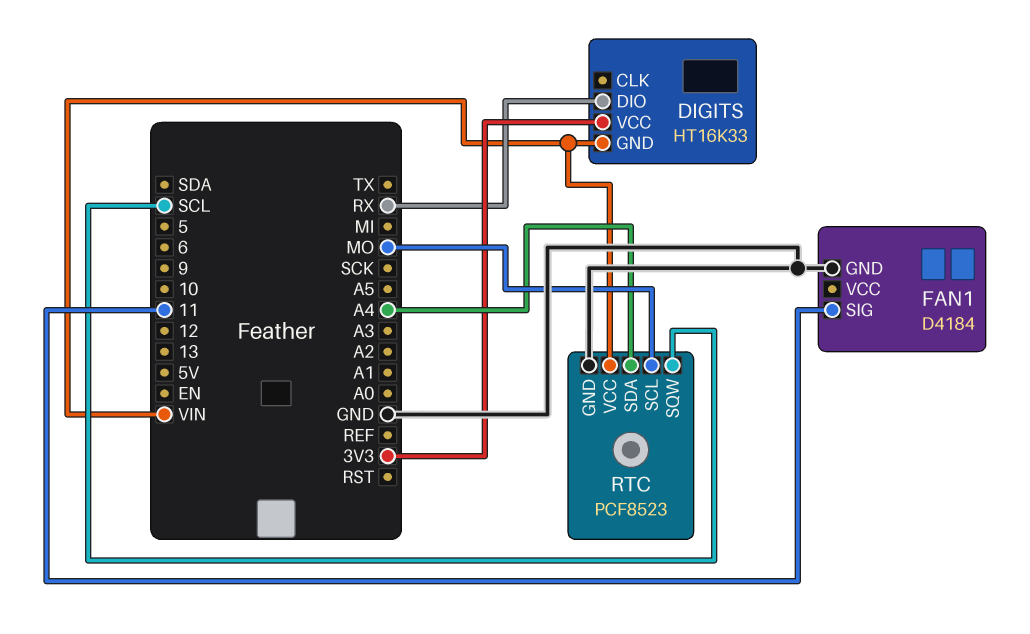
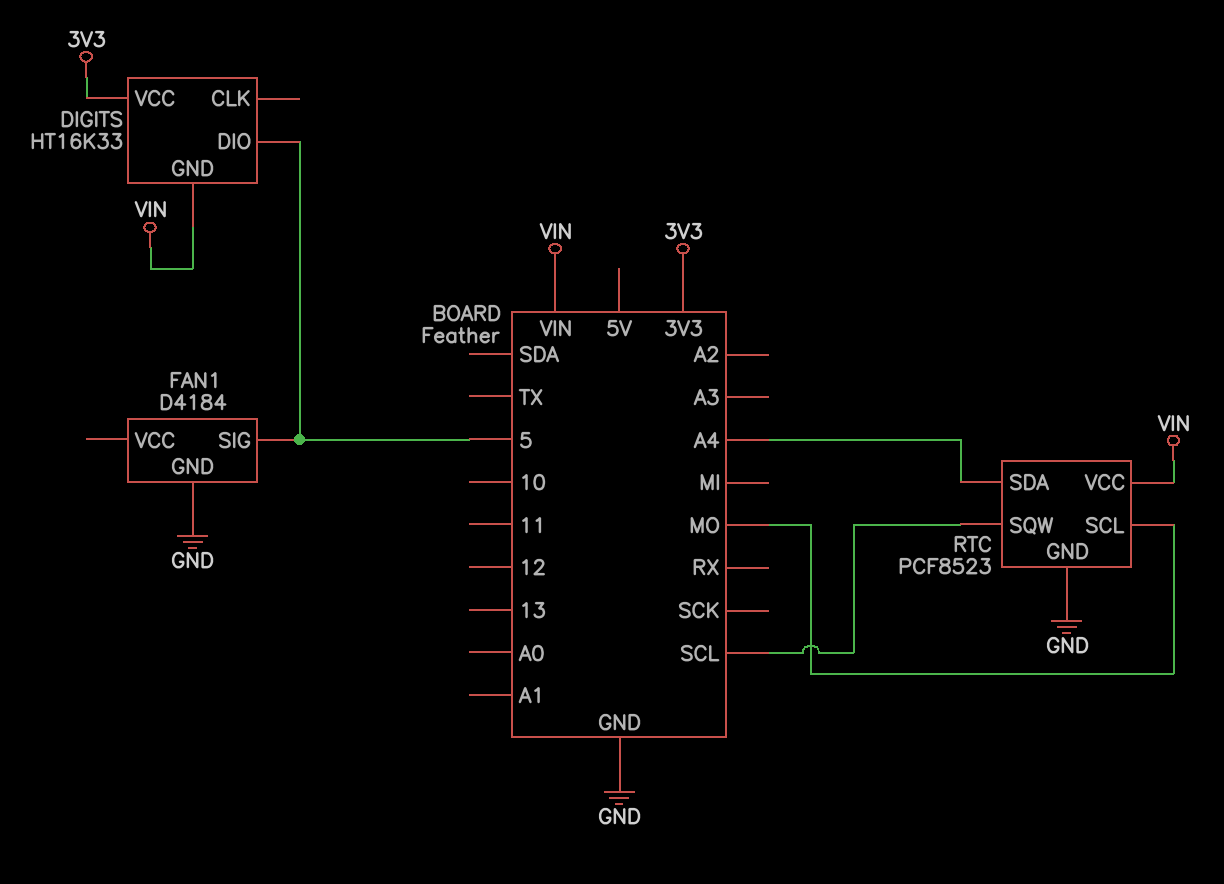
DIGITS pin DIO: RX -> 5
FAN1 pin SIG: 11 -> 5

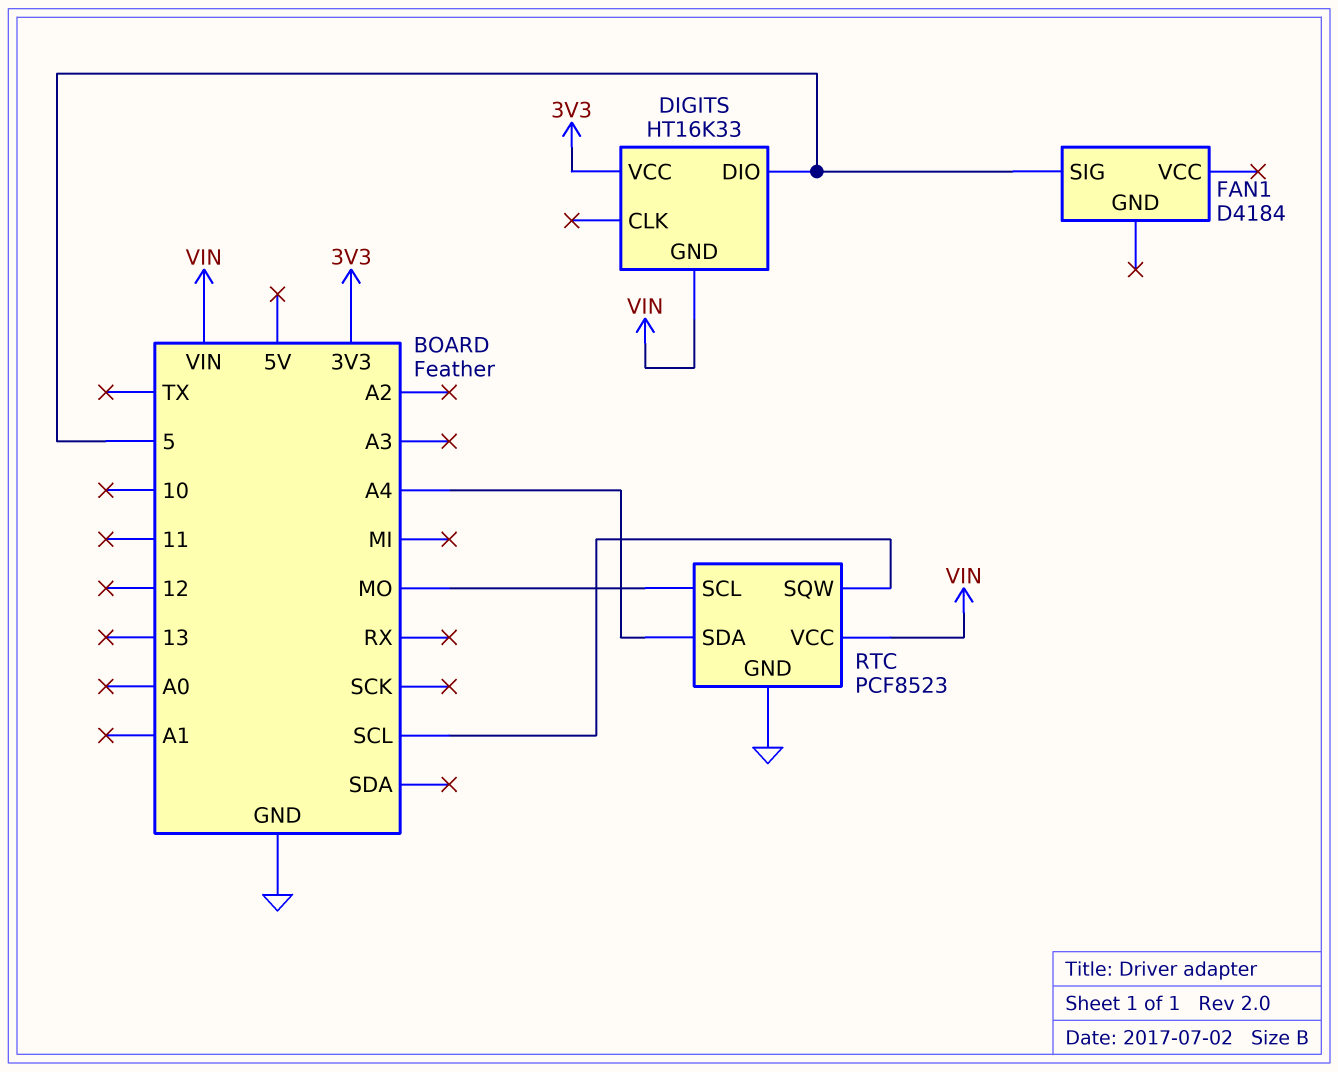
FAN1 pin GND: GND -> none

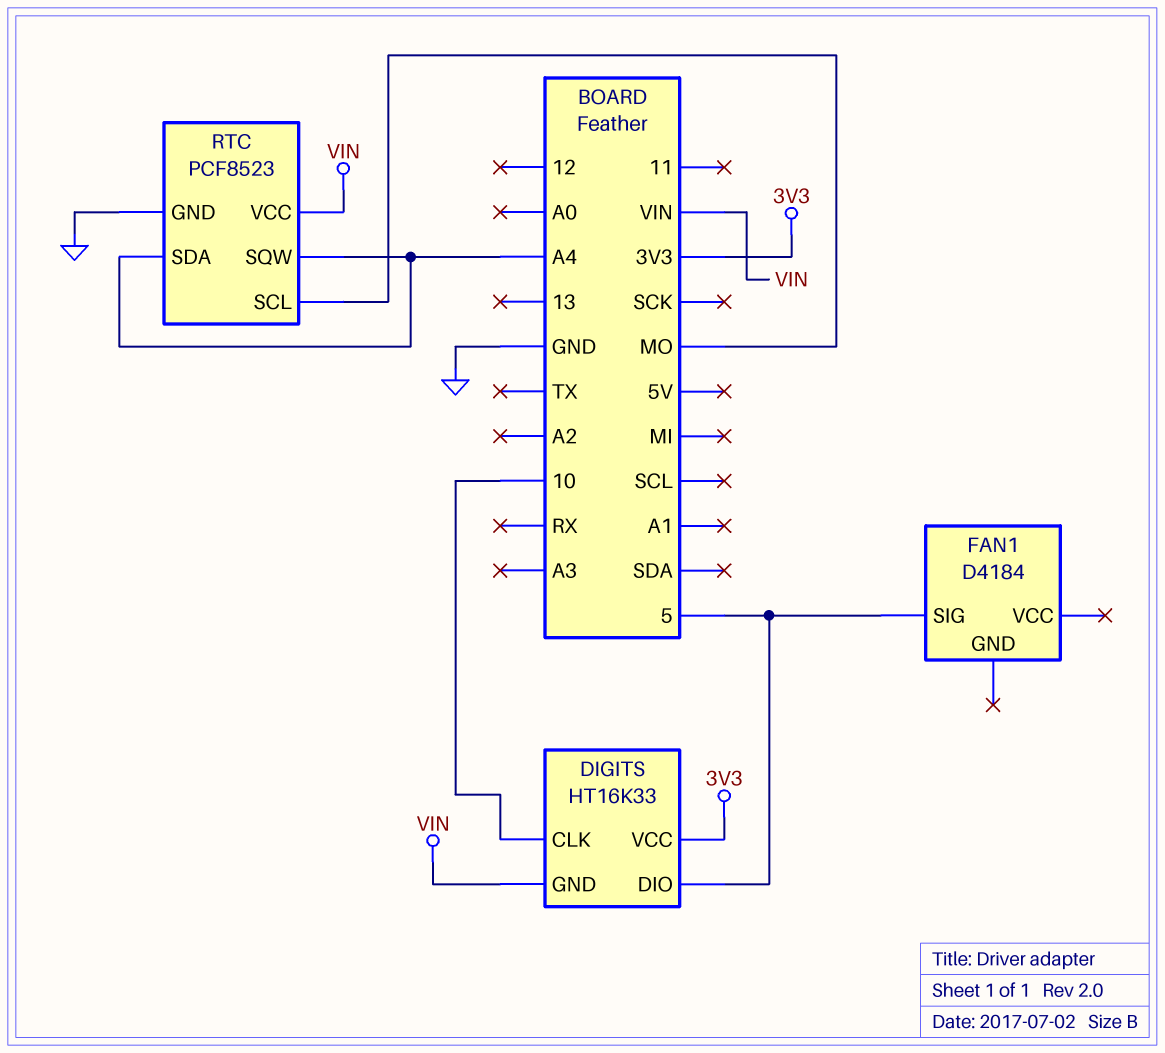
DIGITS pin CLK: none -> 10
RTC pin SQW: SCL -> A4

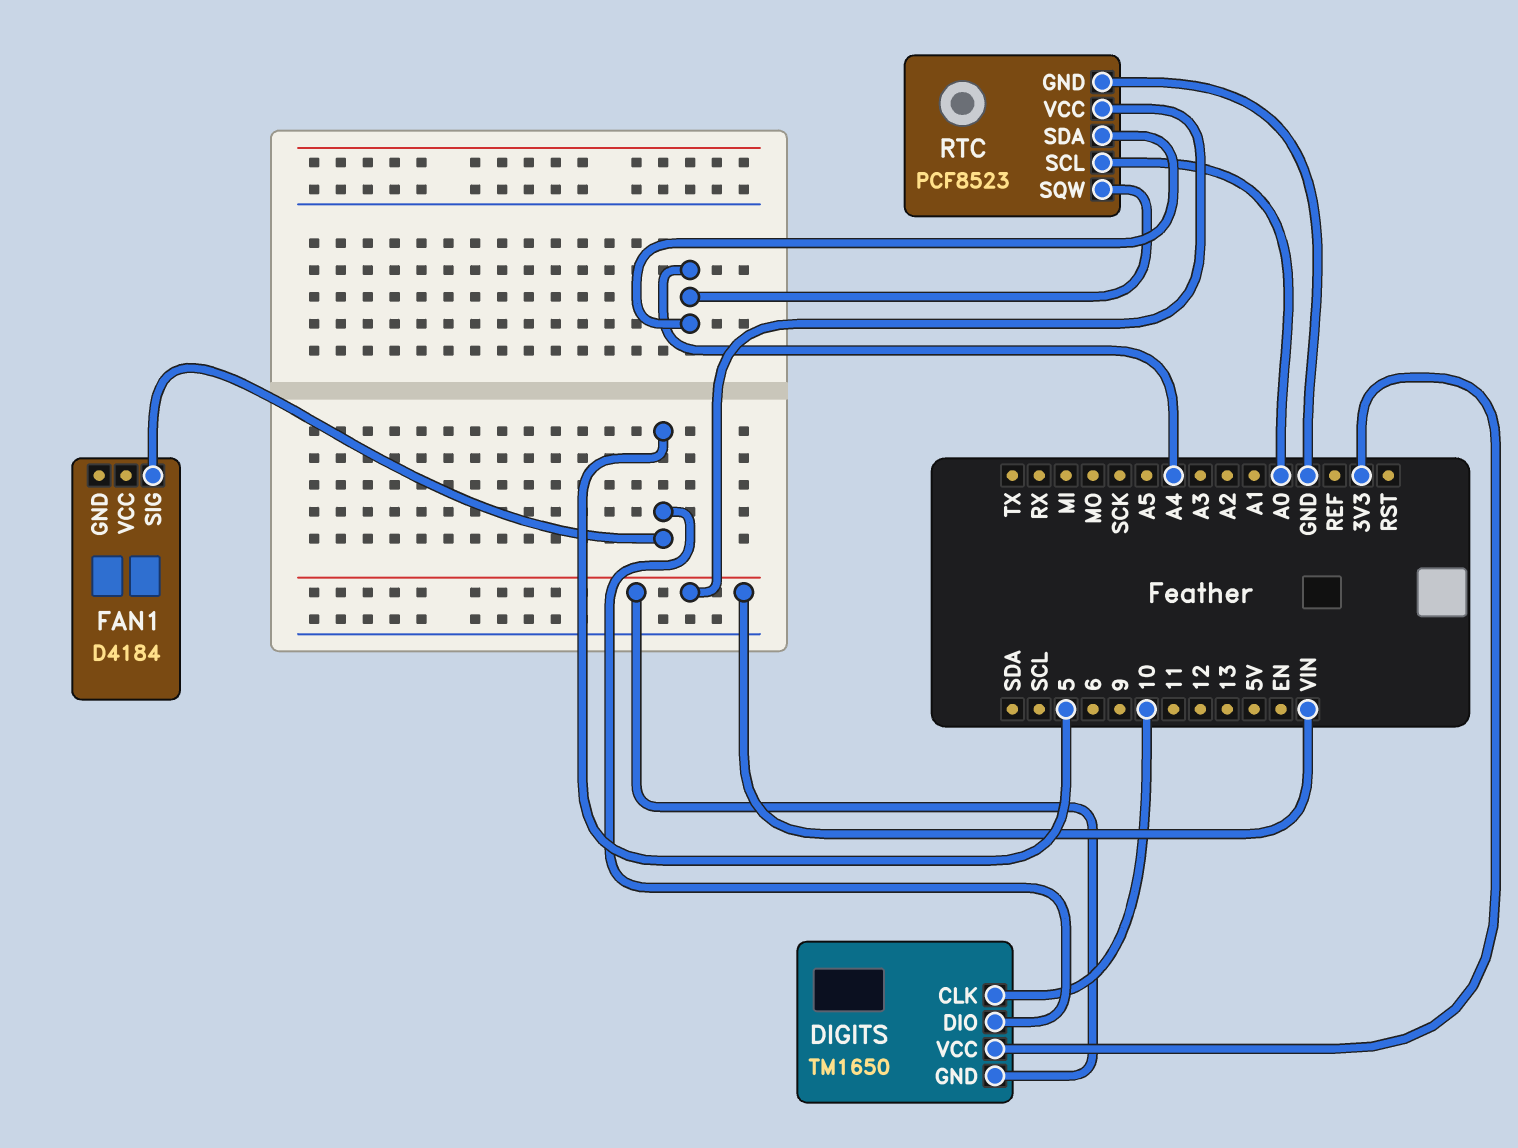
DIGITS: HT16K33 -> TM1650
RTC pin SCL: MO -> A0

